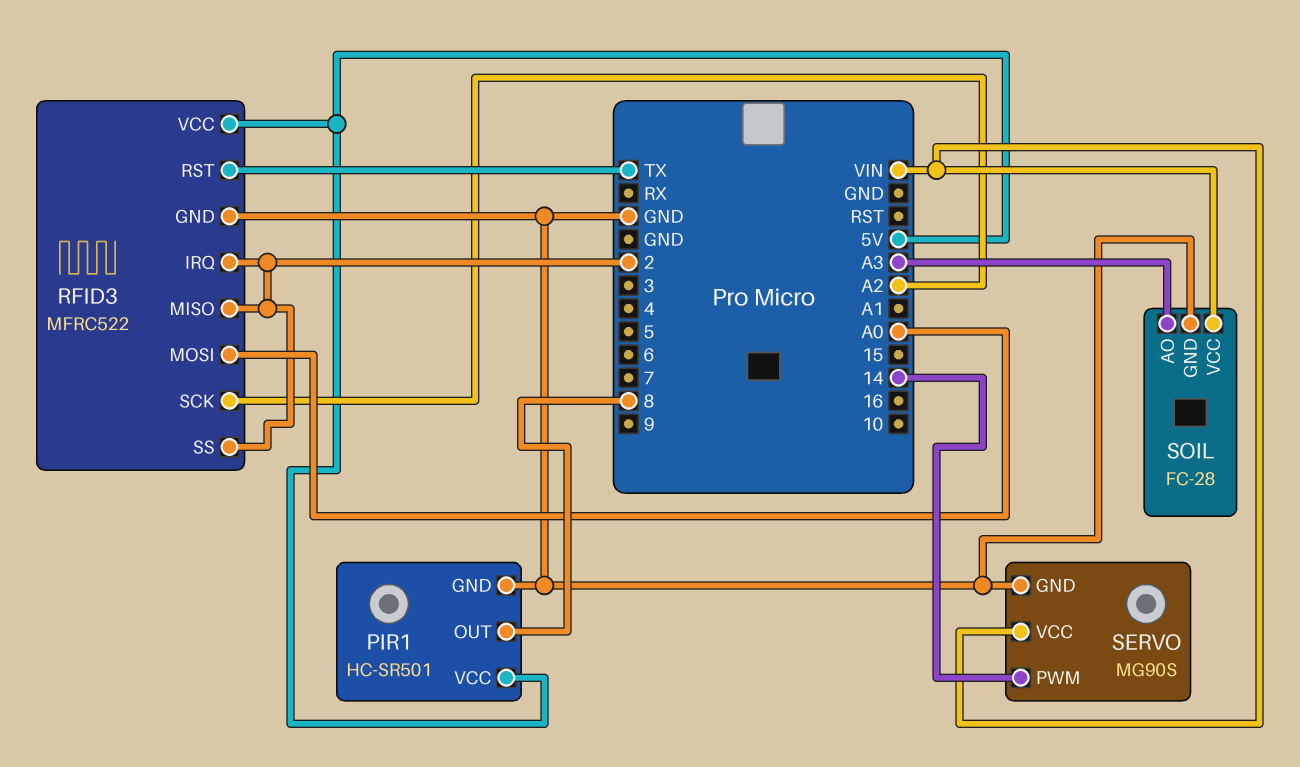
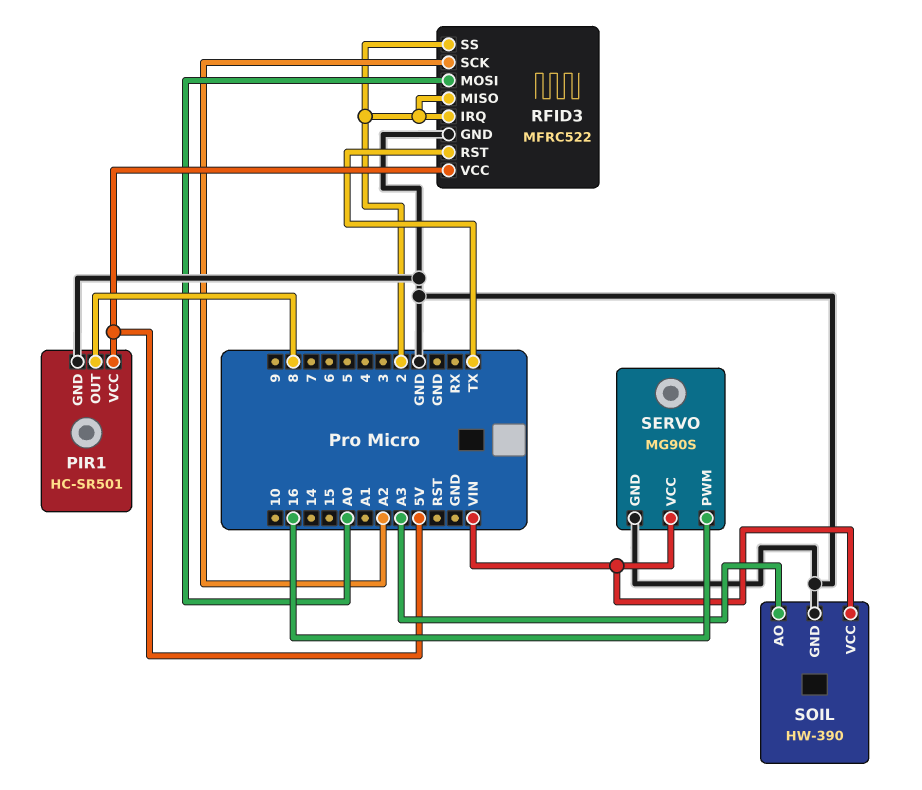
SERVO pin PWM: 14 -> 16
SOIL: FC-28 -> HW-390

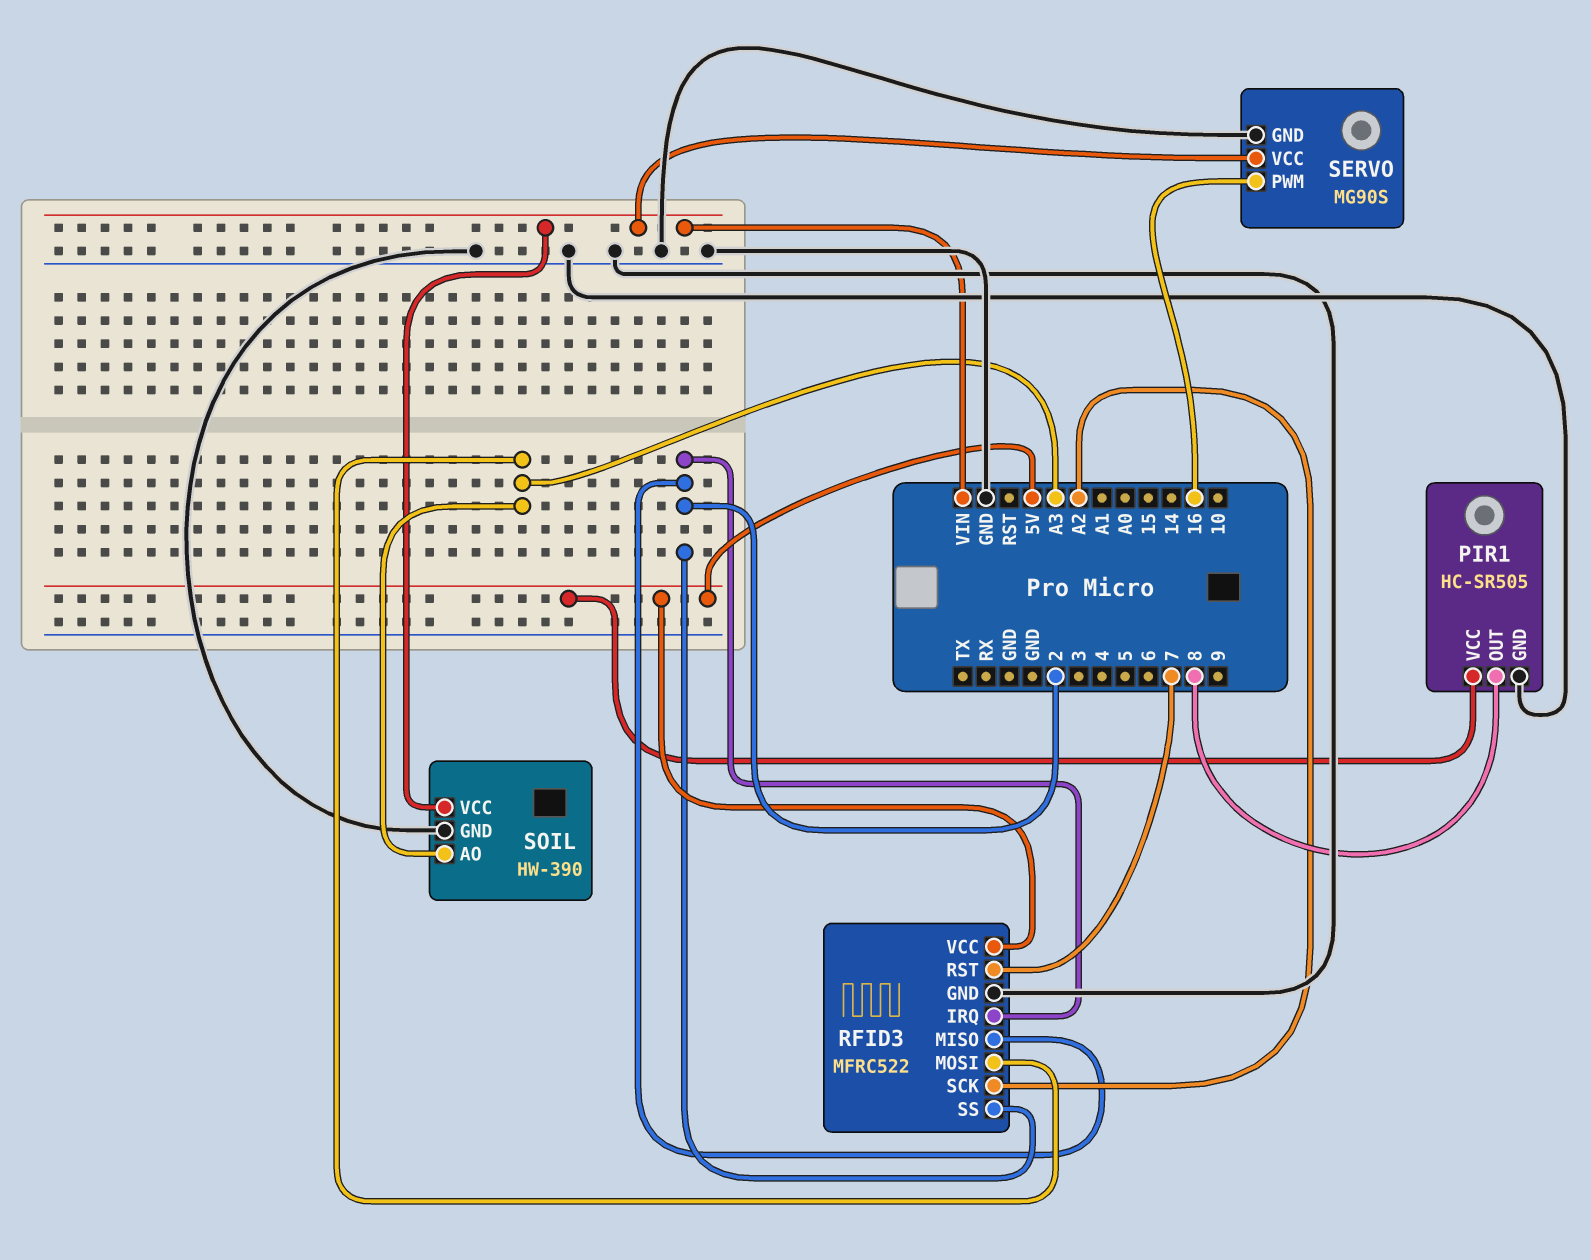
PIR1: HC-SR501 -> HC-SR505
RFID3 pin MOSI: A0 -> A3
RFID3 pin RST: TX -> 7

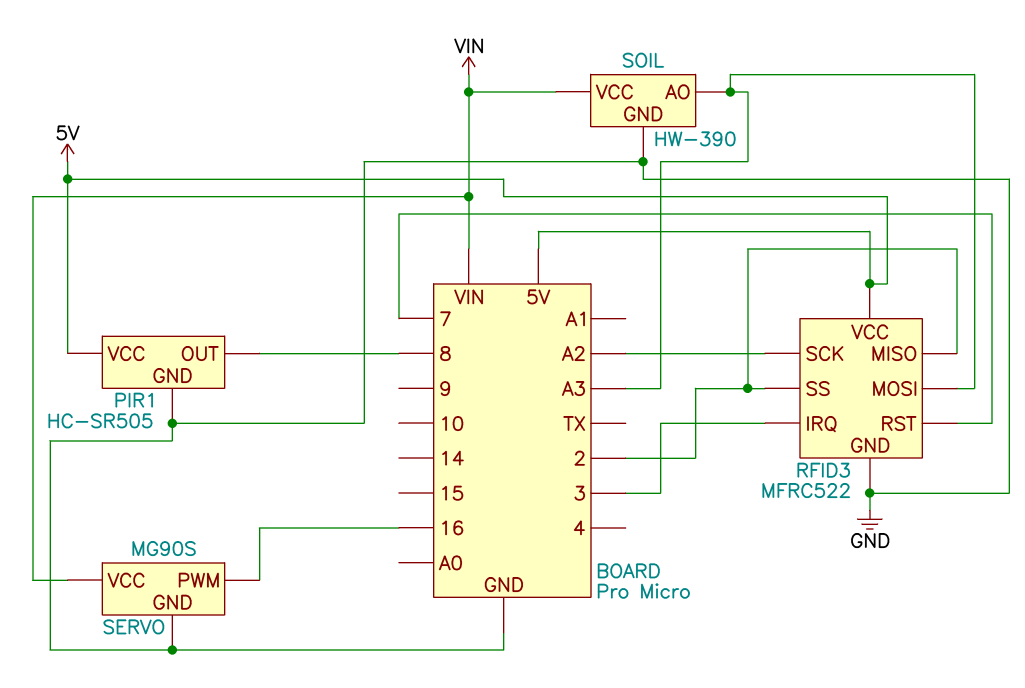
RFID3 pin IRQ: 2 -> 3

